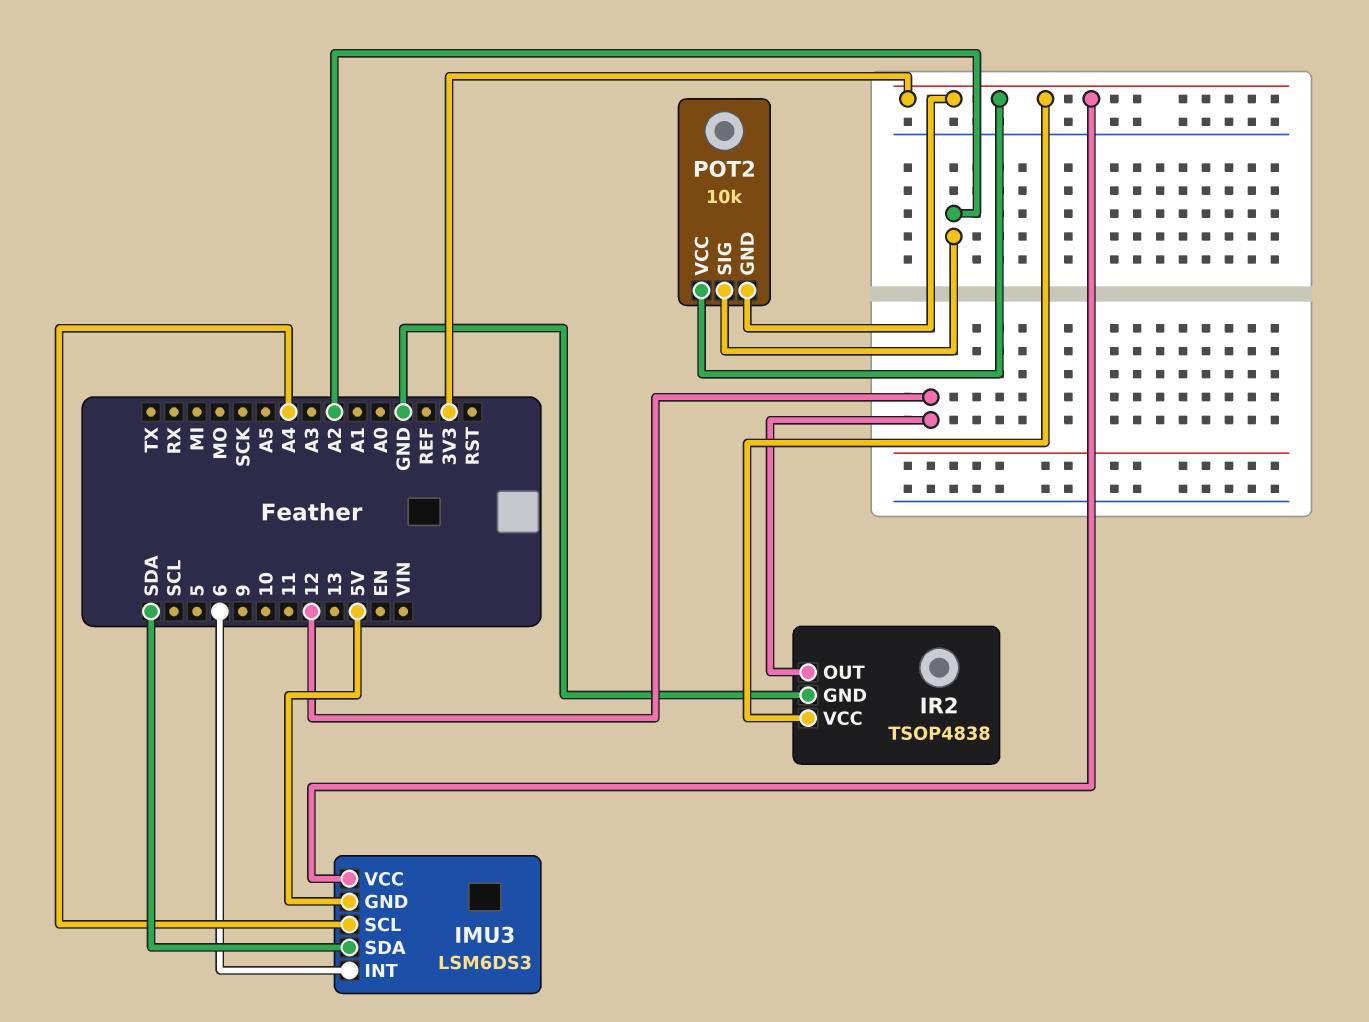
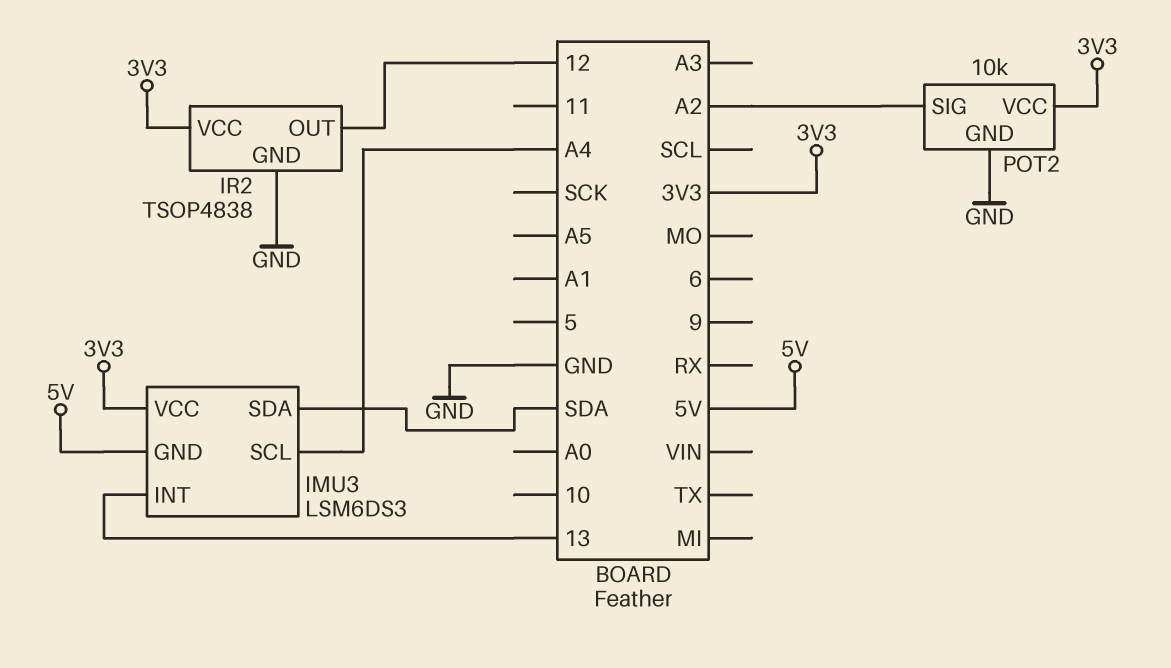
IMU3 pin INT: 6 -> 13
POT2 pin GND: 3V3 -> GND

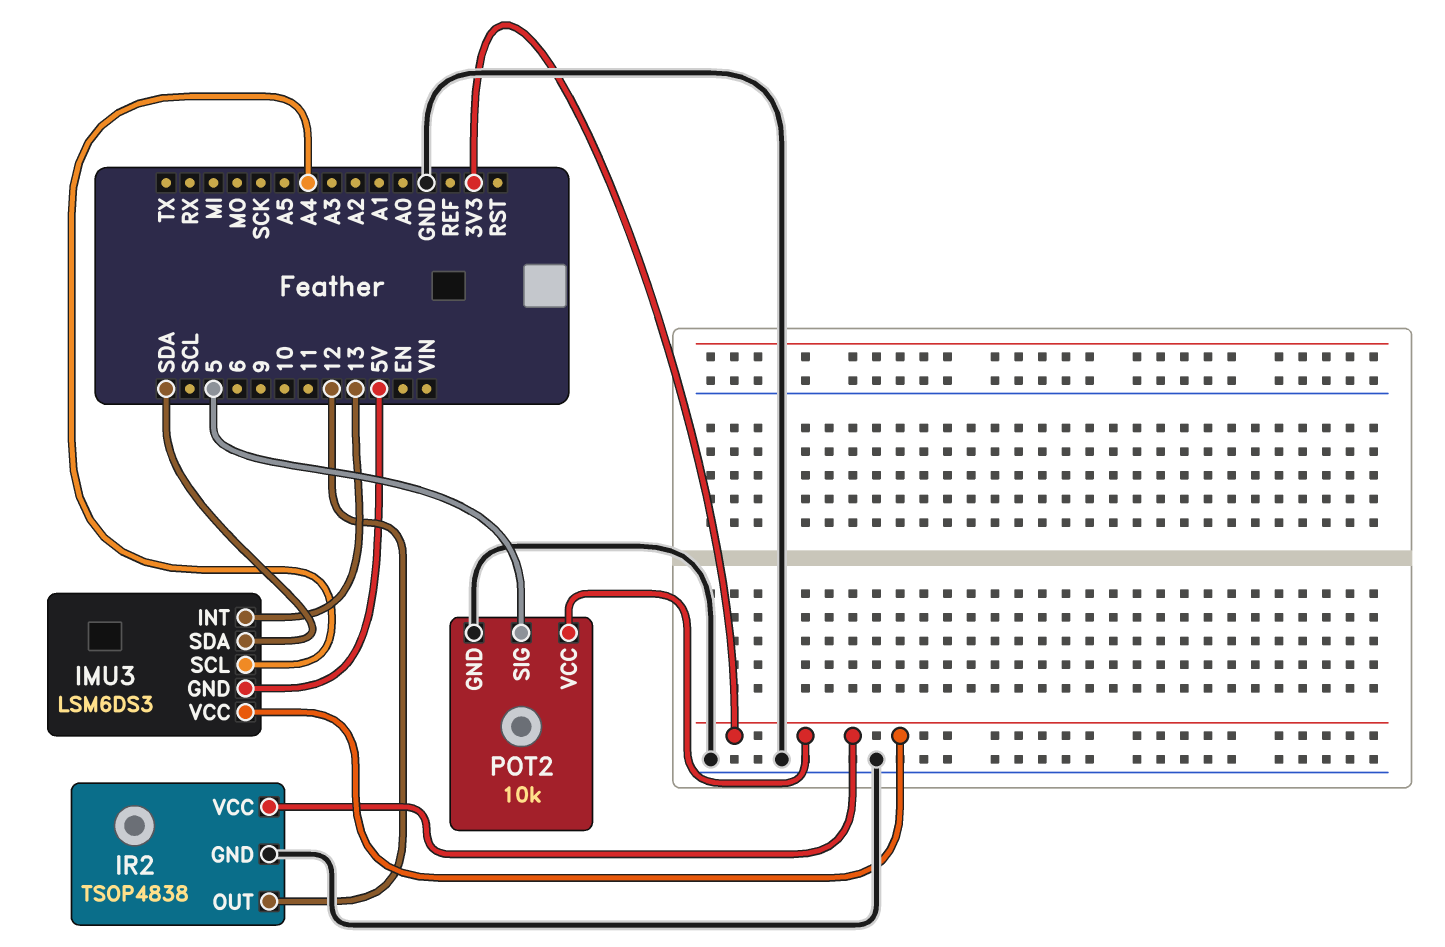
POT2 pin SIG: A2 -> 5

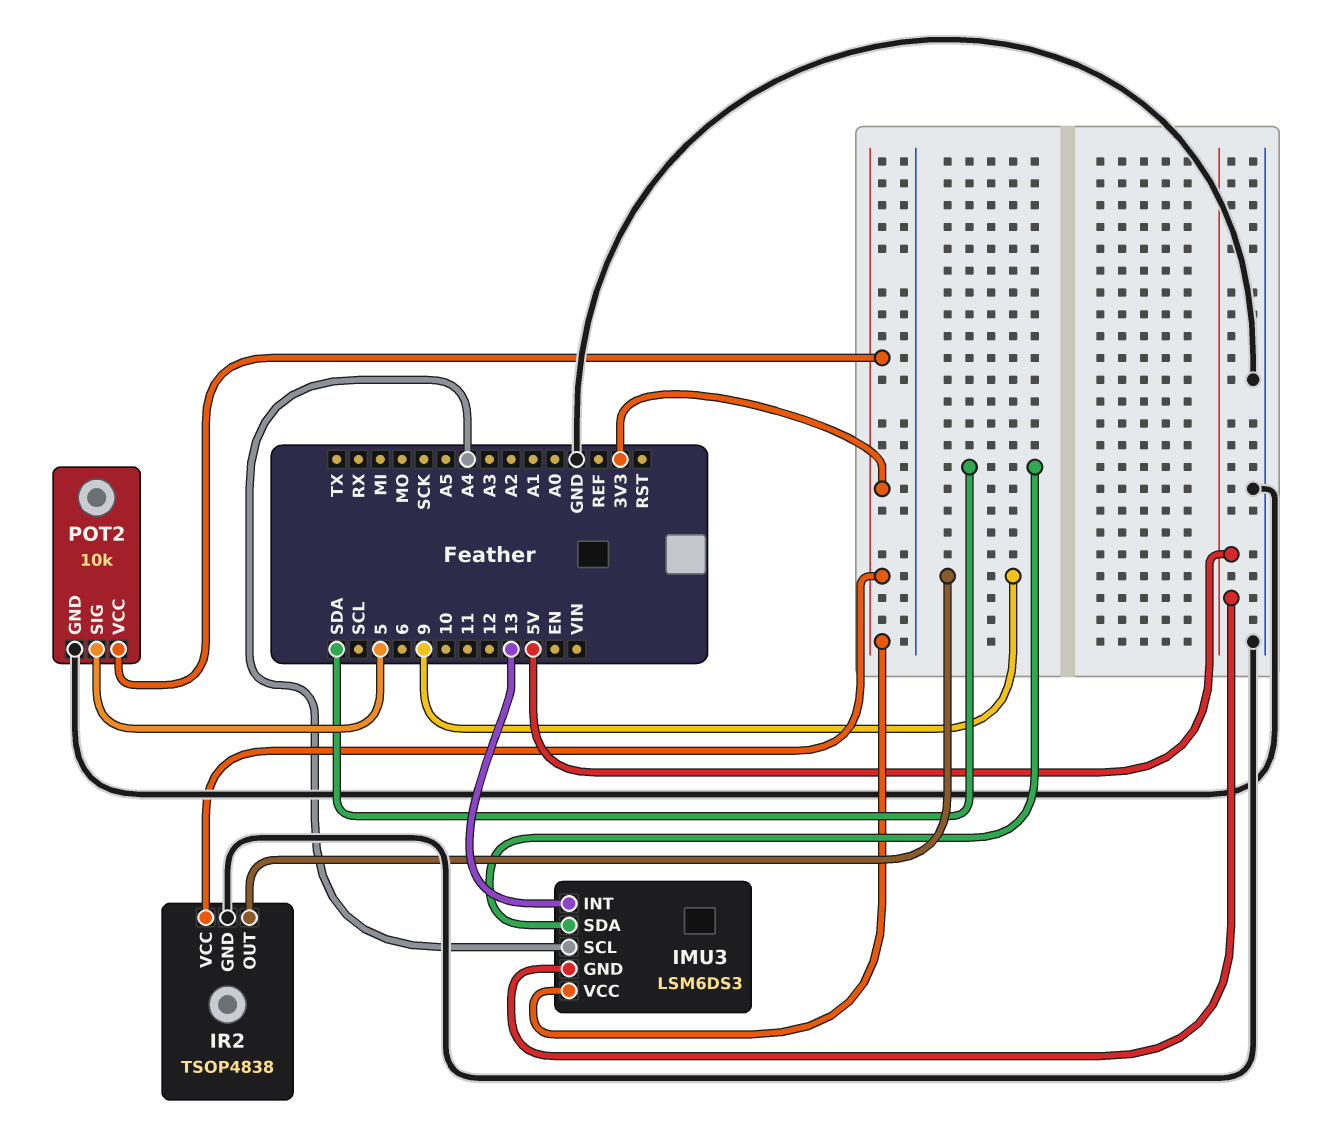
IR2 pin OUT: 12 -> 9

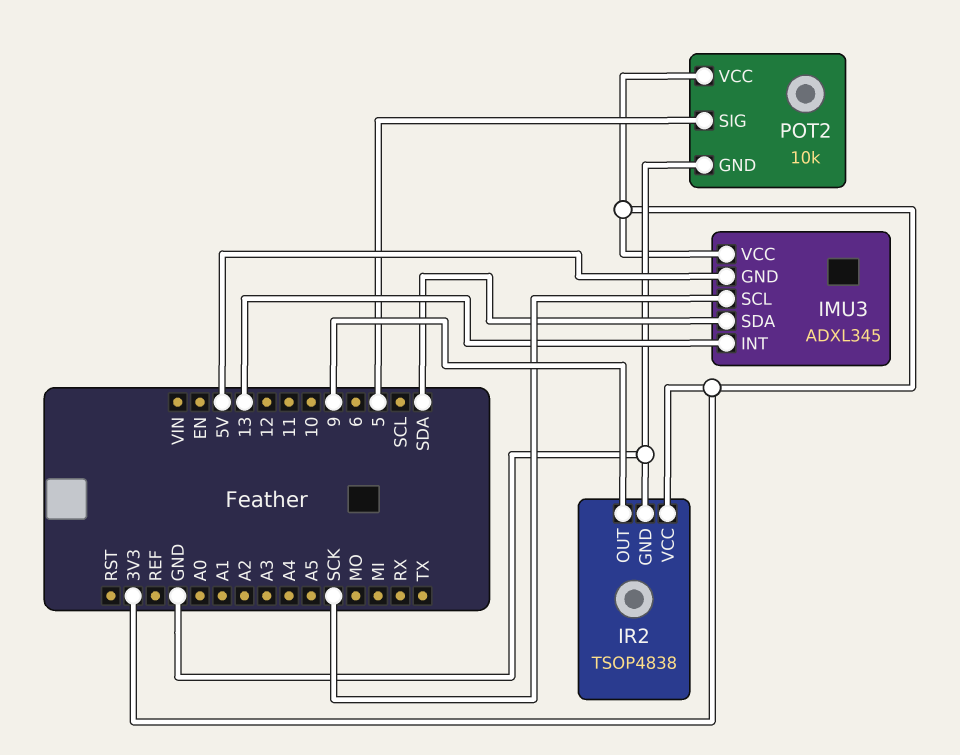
IMU3: LSM6DS3 -> ADXL345
IMU3 pin SCL: A4 -> SCK

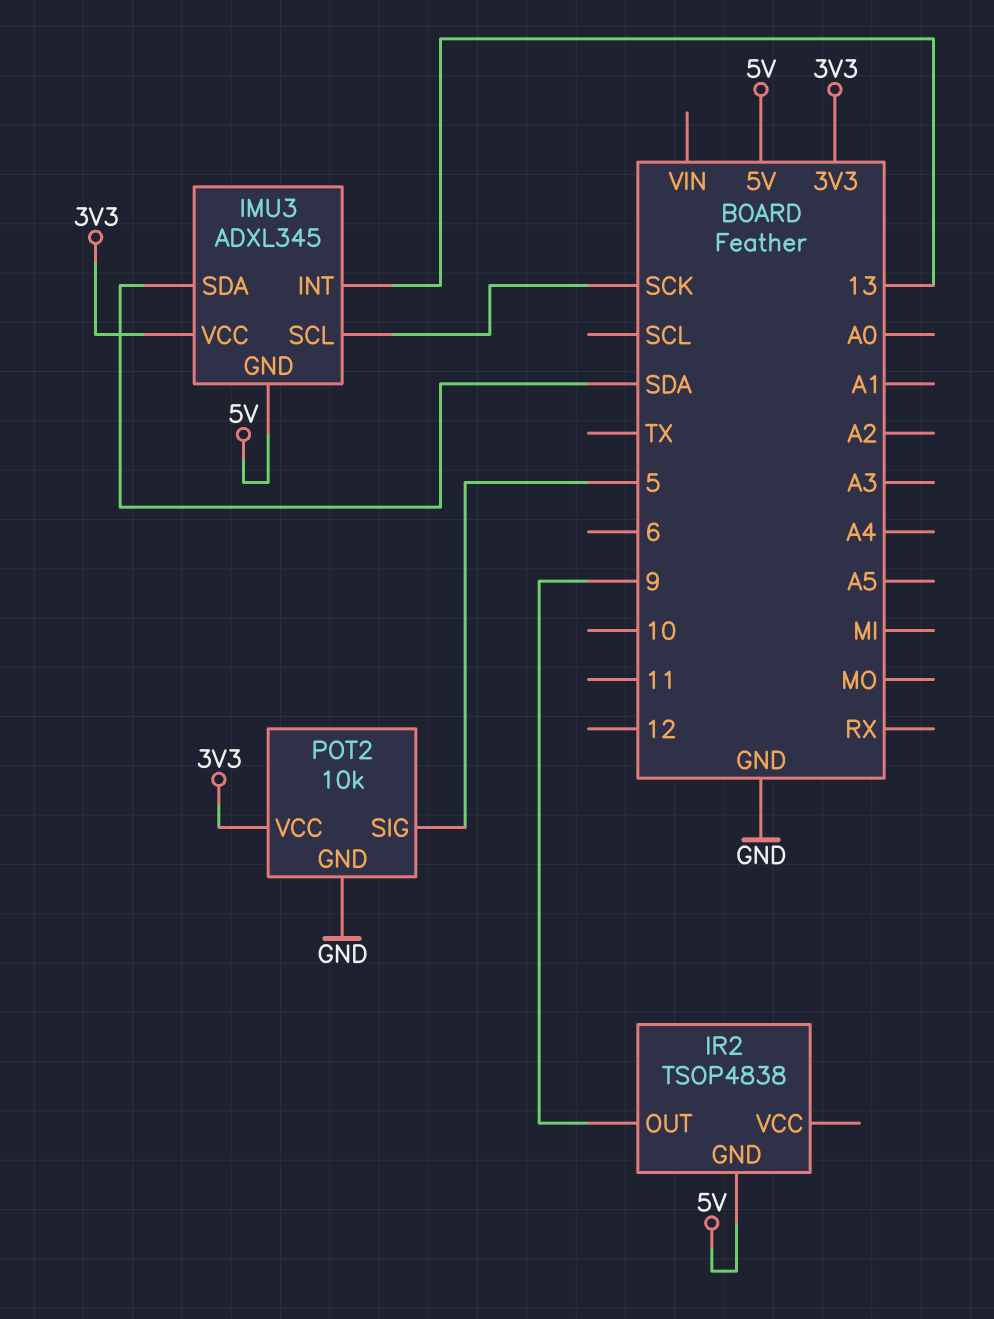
IR2 pin GND: GND -> 5V
IR2 pin VCC: 3V3 -> none

